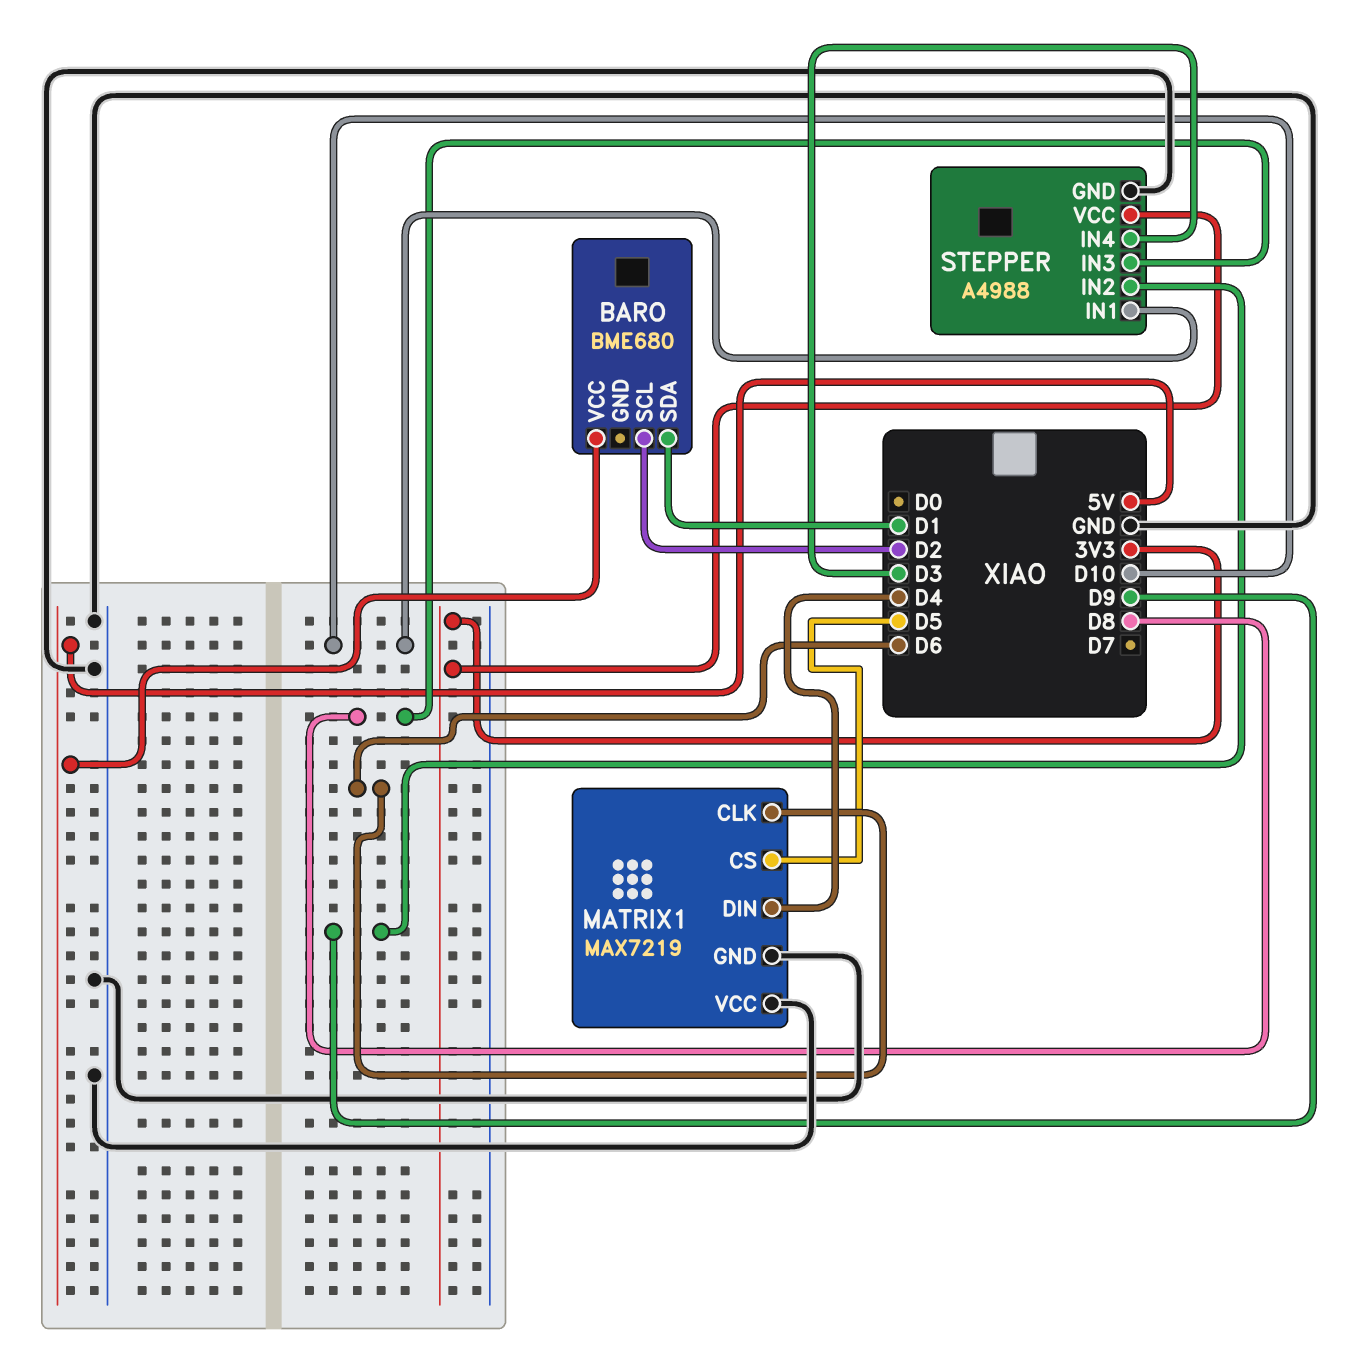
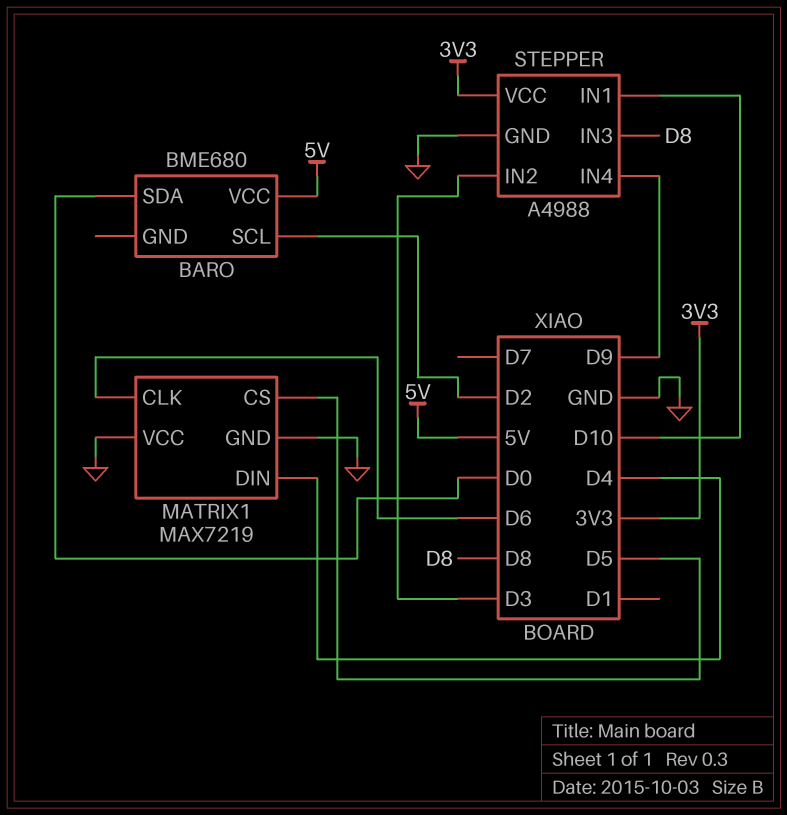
BARO pin SDA: D1 -> D0
STEPPER pin IN2: D9 -> D3
STEPPER pin IN4: D3 -> D9

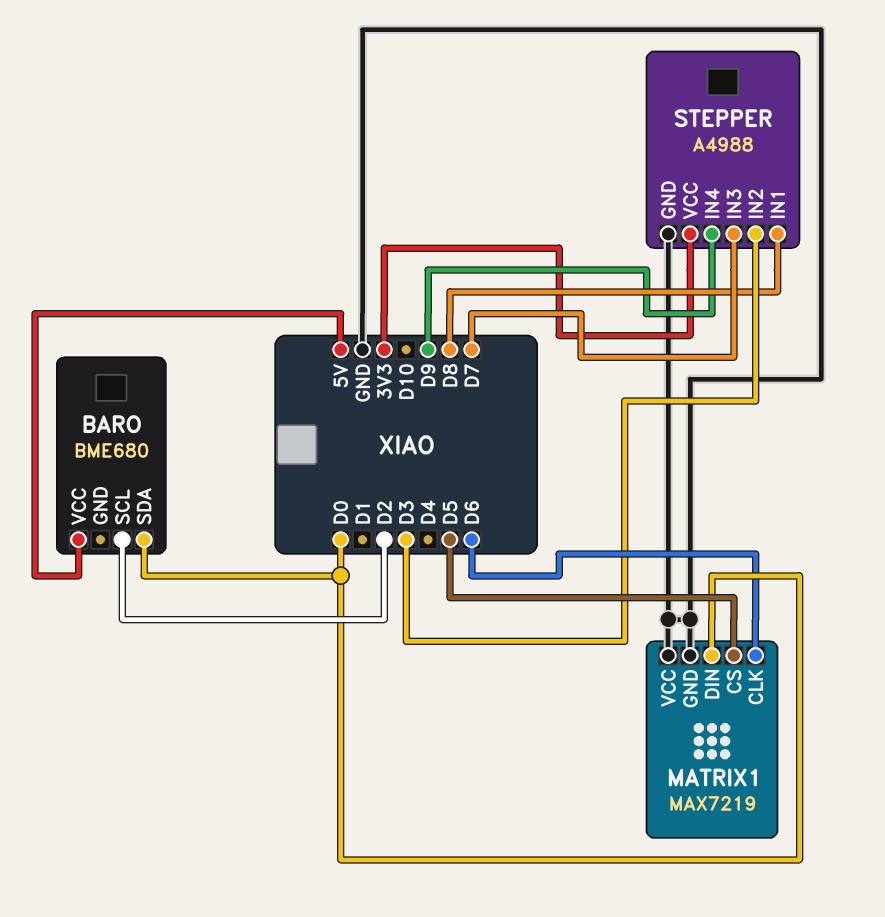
MATRIX1 pin DIN: D4 -> D0
STEPPER pin IN1: D10 -> D8
STEPPER pin IN3: D8 -> D7

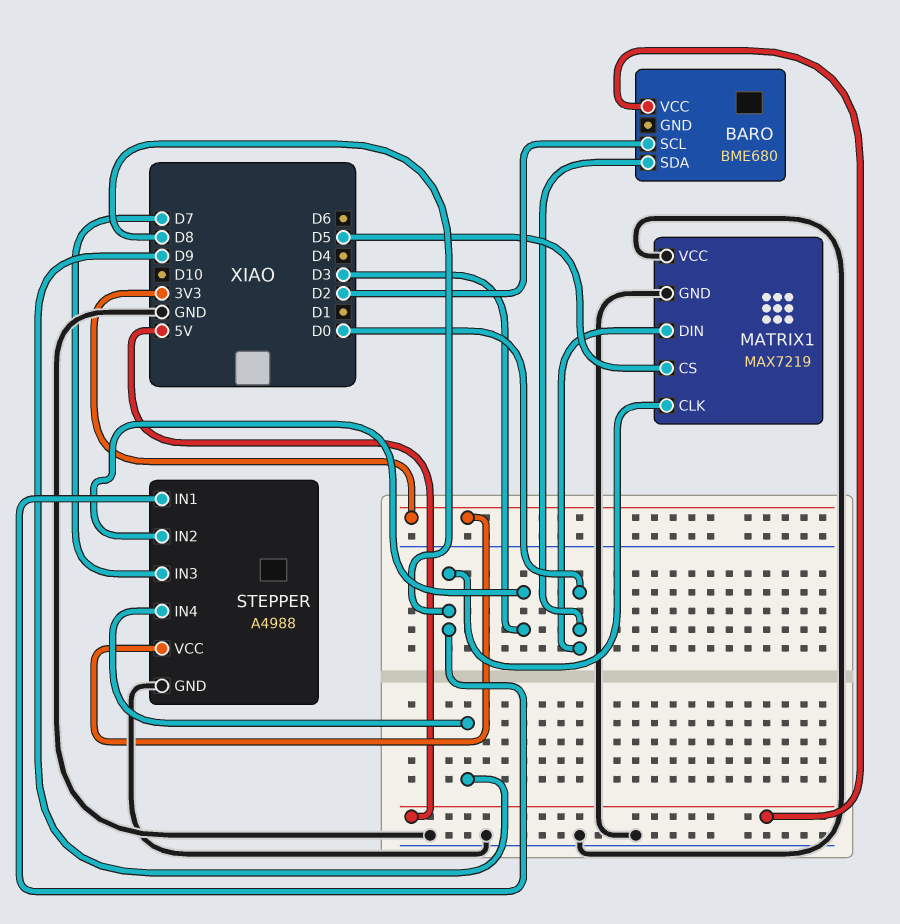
MATRIX1 pin CLK: D6 -> D8

